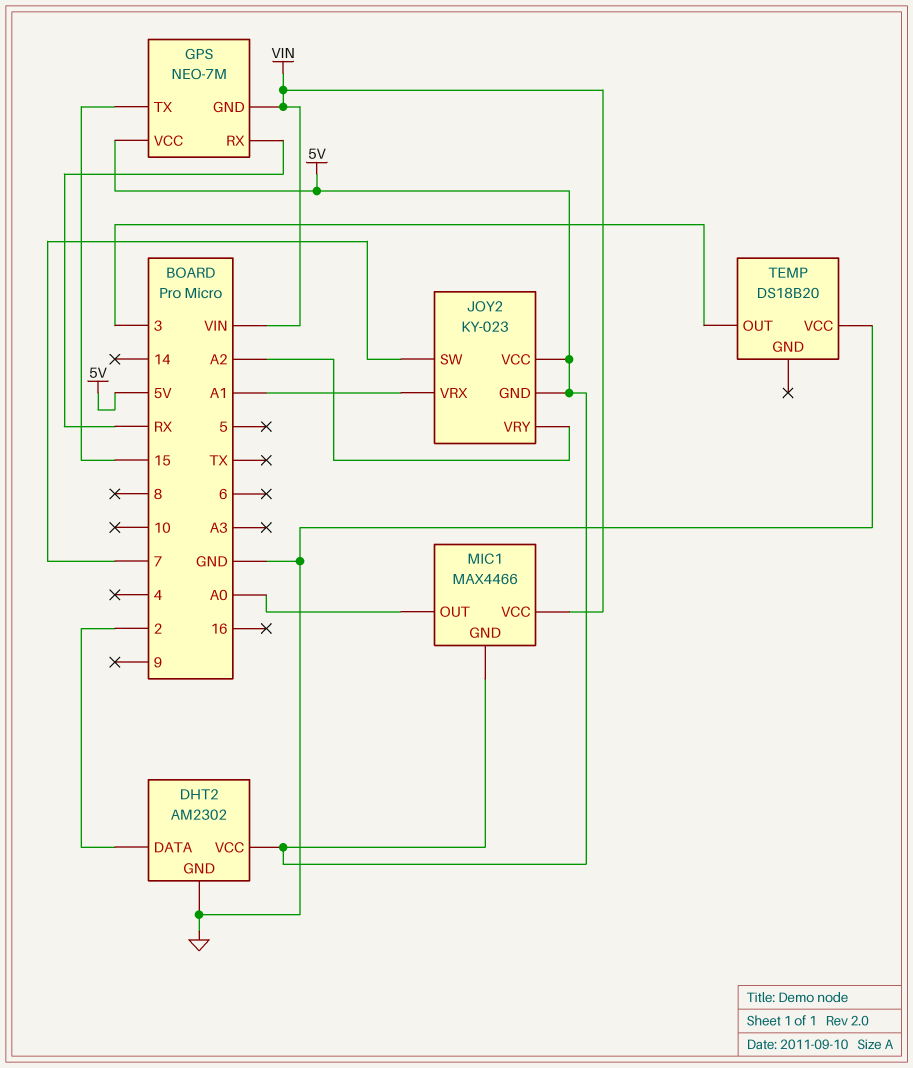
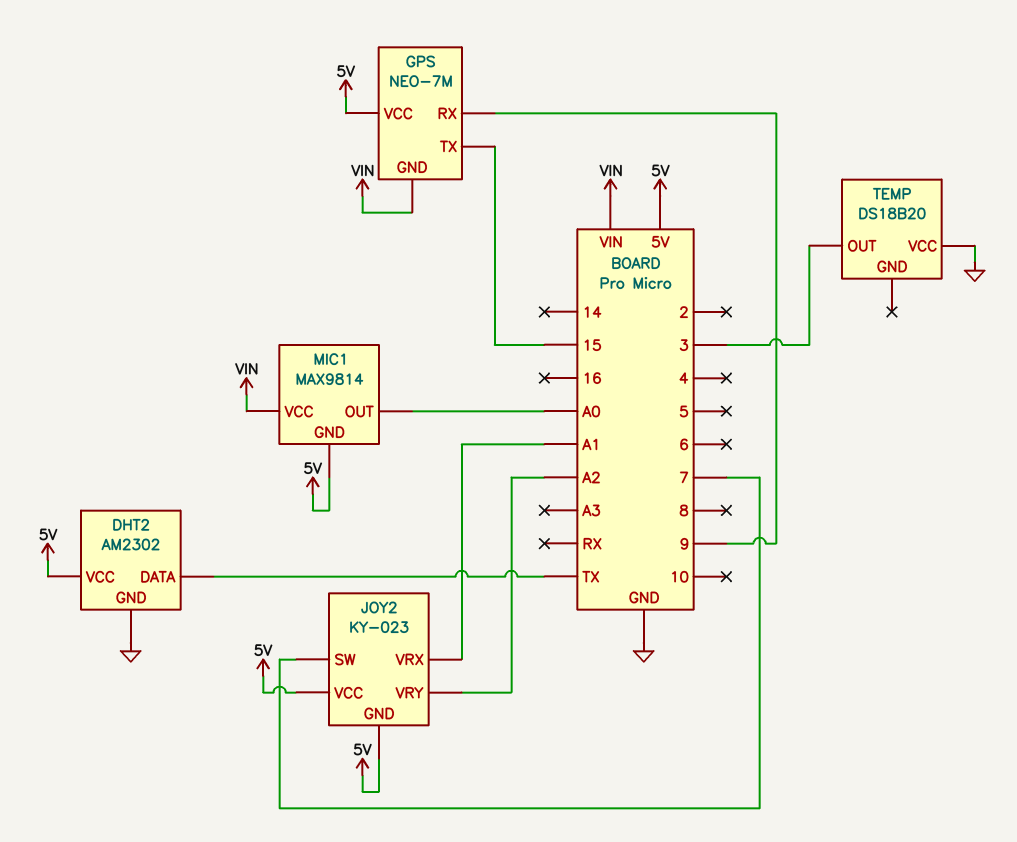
DHT2 pin DATA: 2 -> TX
GPS pin RX: RX -> 9
MIC1: MAX4466 -> MAX9814

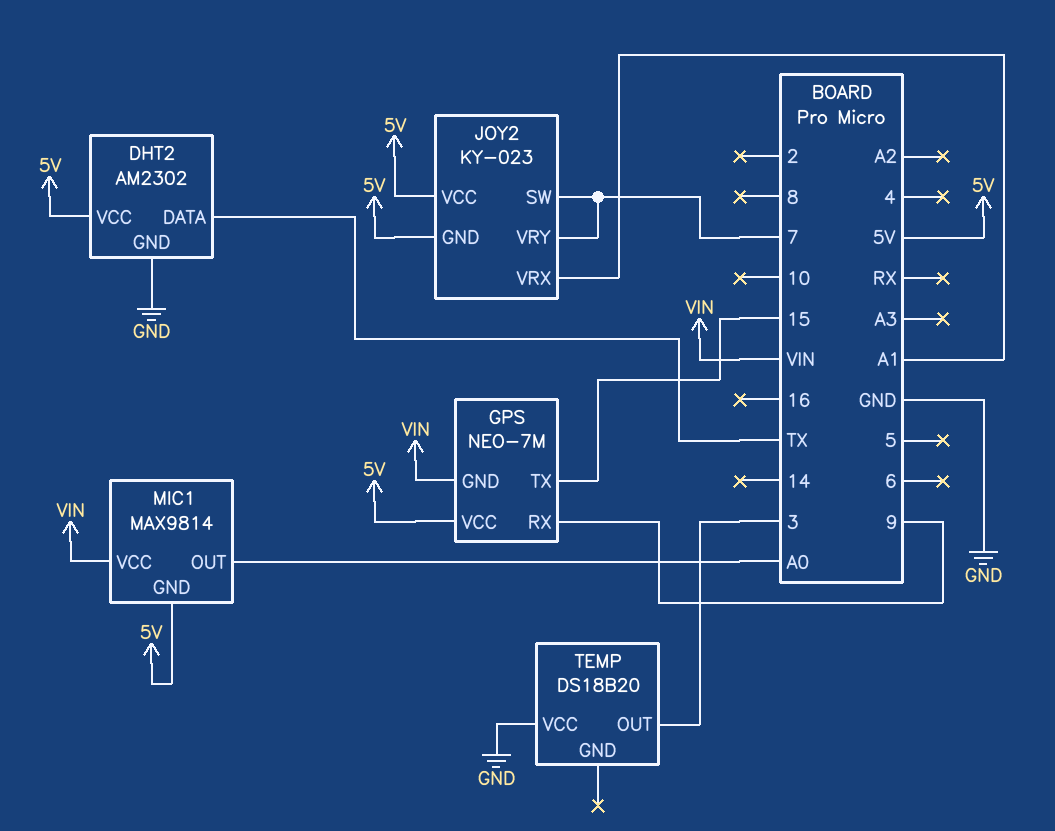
JOY2 pin VRY: A2 -> 7

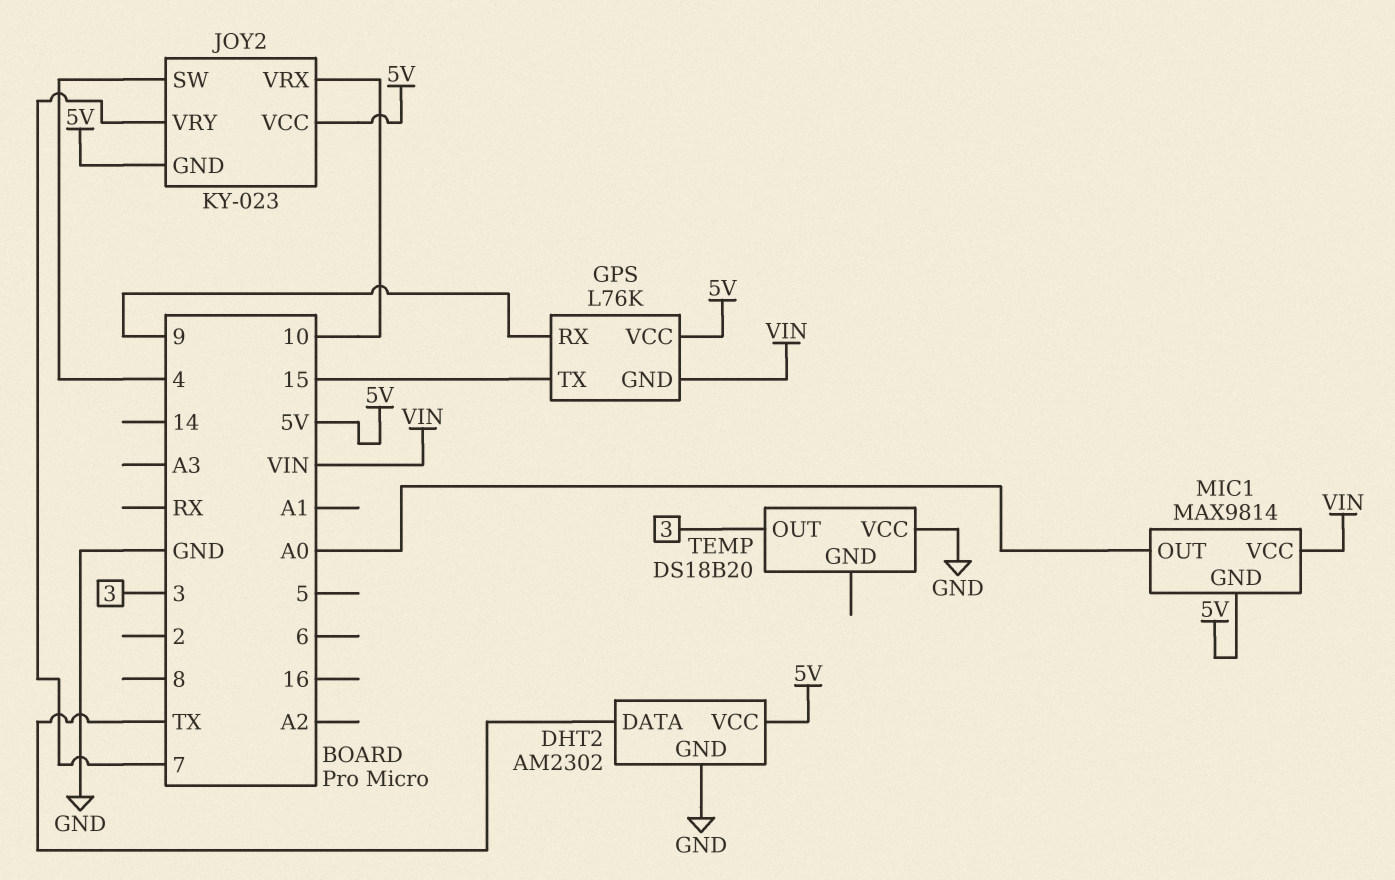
GPS: NEO-7M -> L76K
JOY2 pin SW: 7 -> 4
JOY2 pin VRX: A1 -> 10

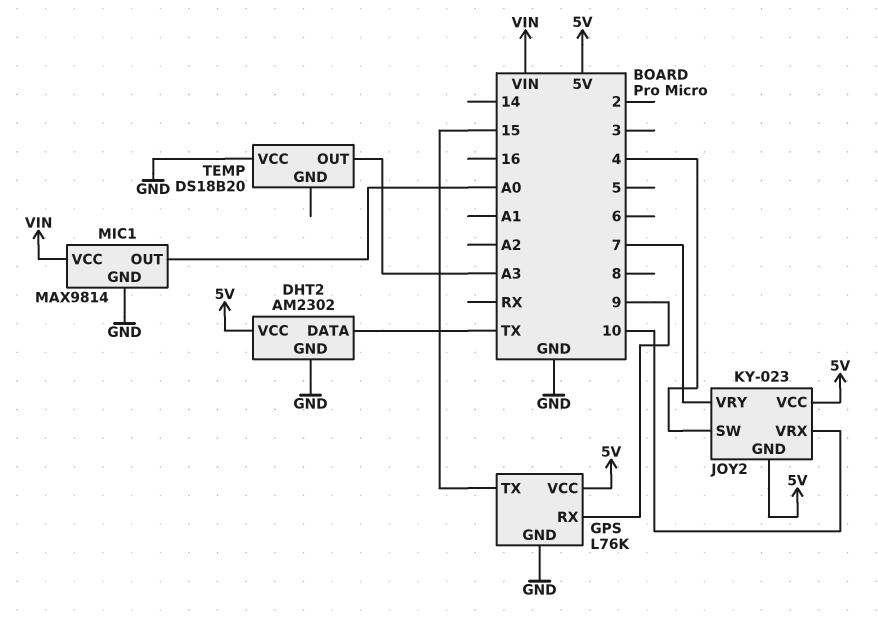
GPS pin GND: VIN -> GND
MIC1 pin GND: 5V -> GND
TEMP pin OUT: 3 -> A3

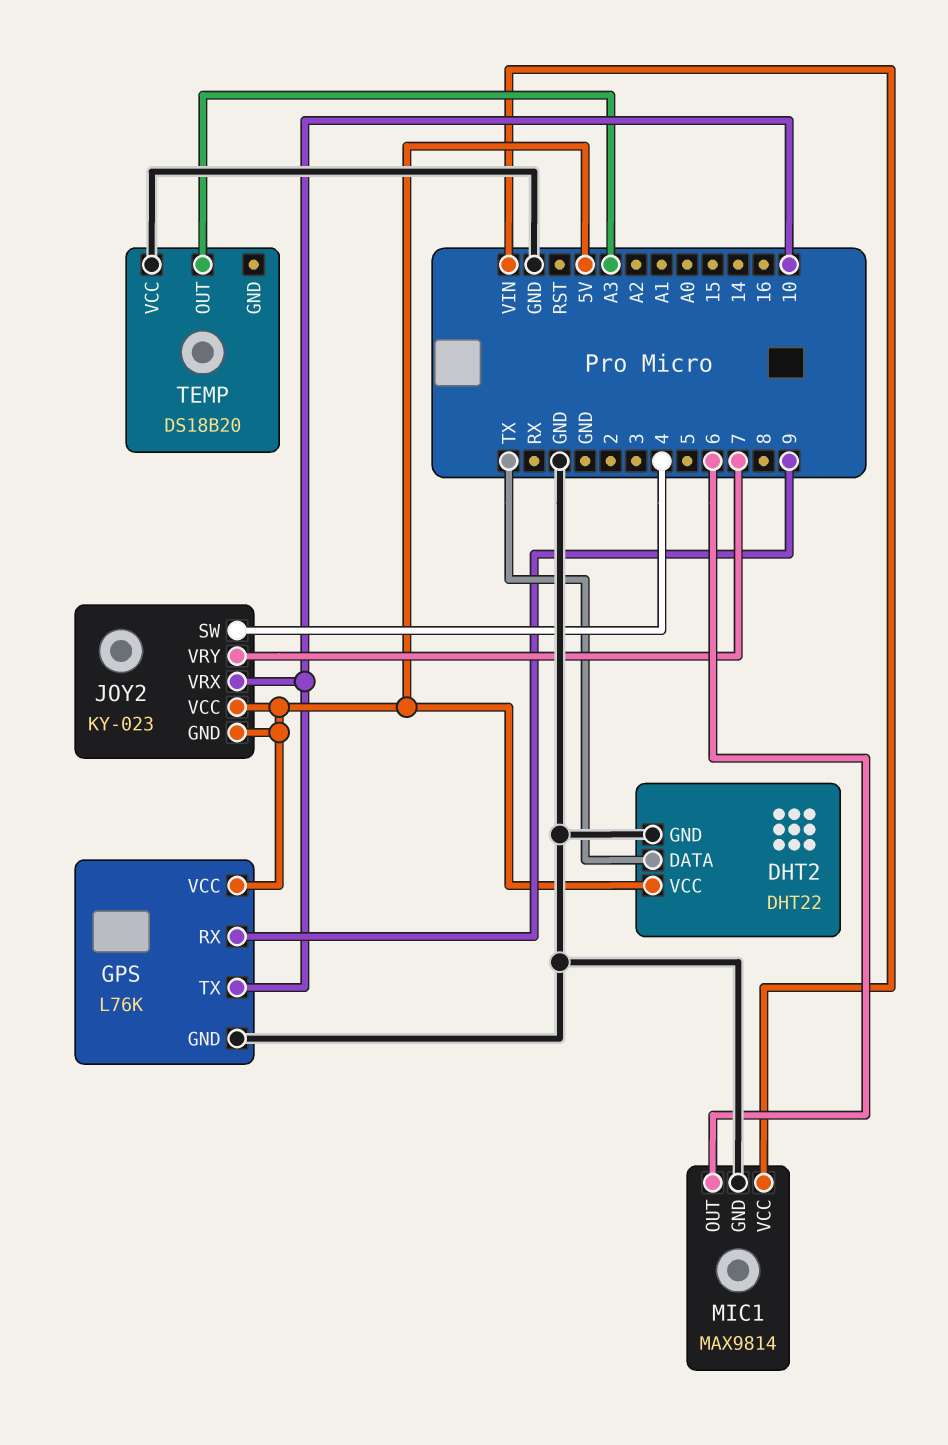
DHT2: AM2302 -> DHT22
GPS pin TX: 15 -> 10
MIC1 pin OUT: A0 -> 6

